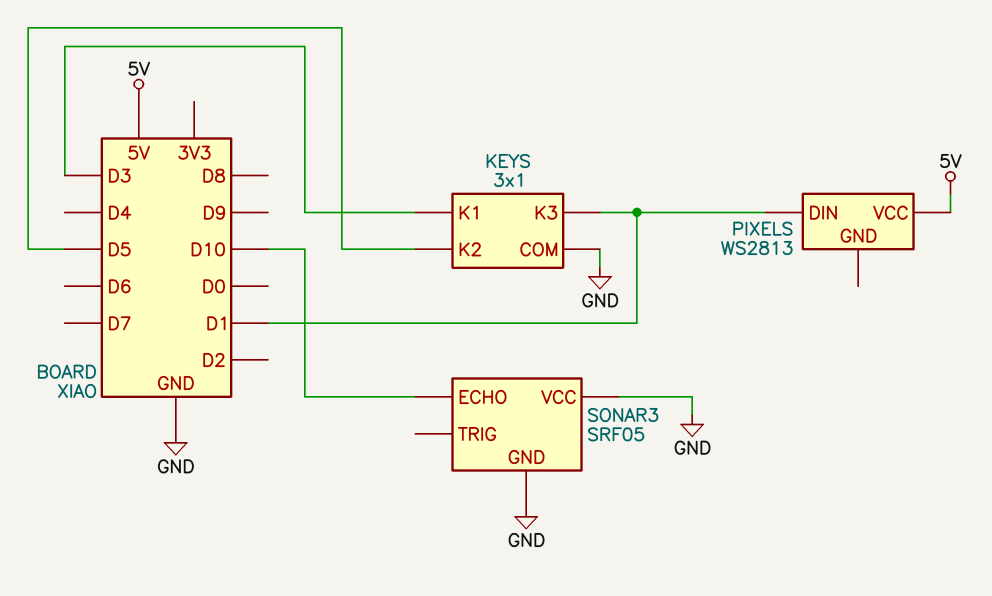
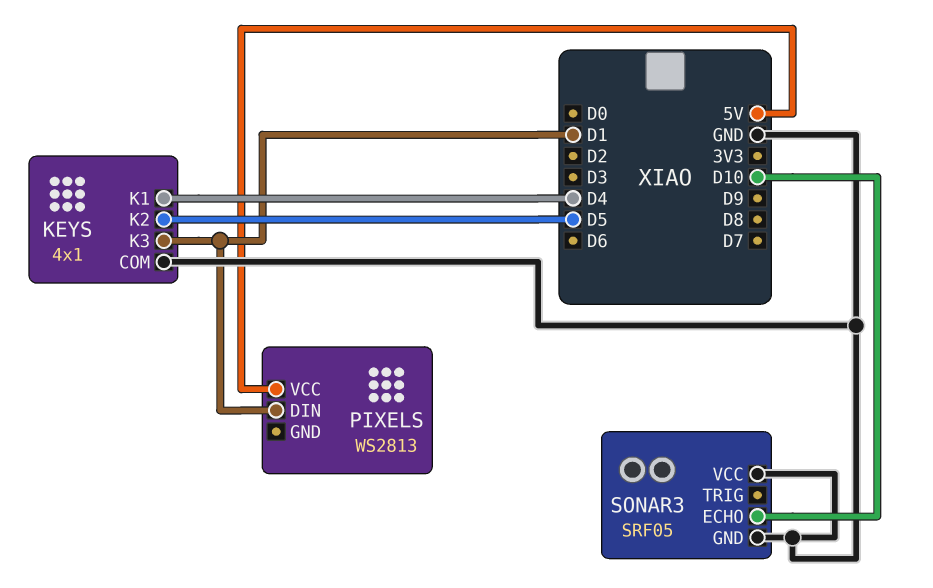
KEYS: 3x1 -> 4x1
KEYS pin K1: D3 -> D4

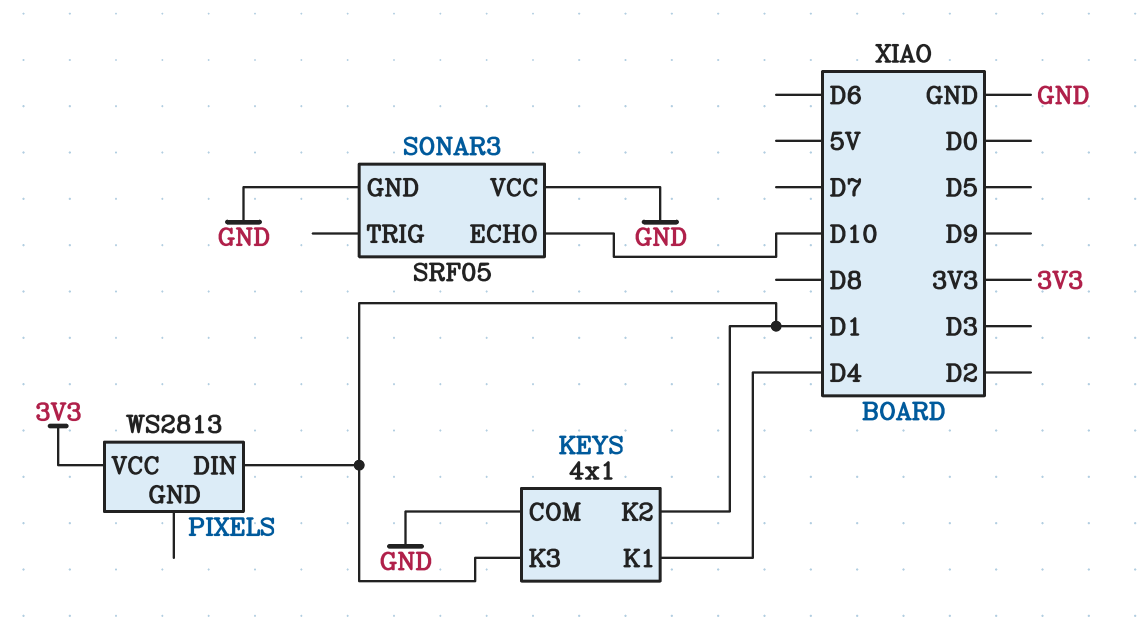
KEYS pin K2: D5 -> D1
PIXELS pin VCC: 5V -> 3V3

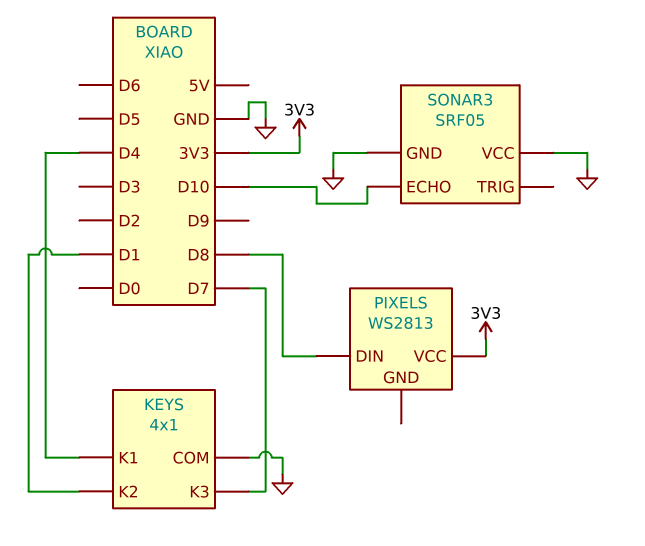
KEYS pin K3: D1 -> D7
PIXELS pin DIN: D1 -> D8

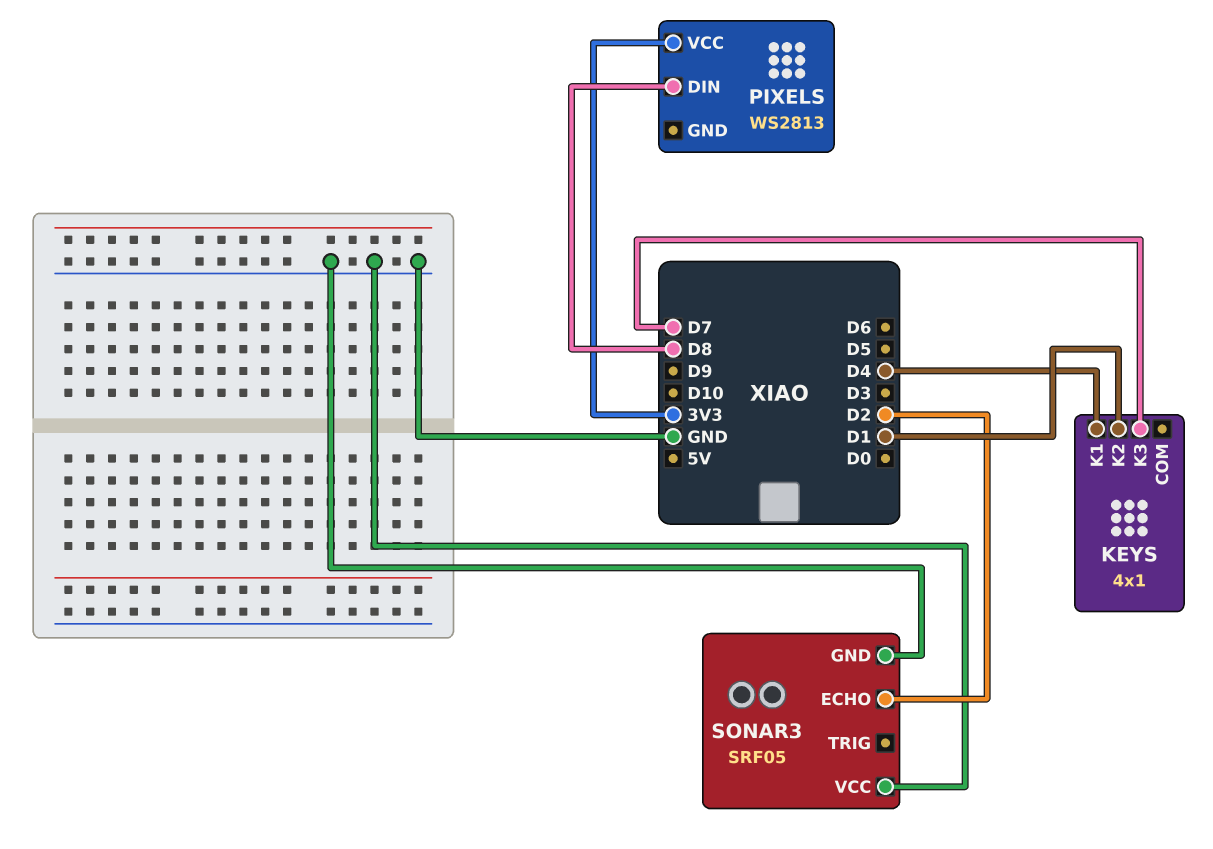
KEYS pin COM: GND -> none
SONAR3 pin ECHO: D10 -> D2

